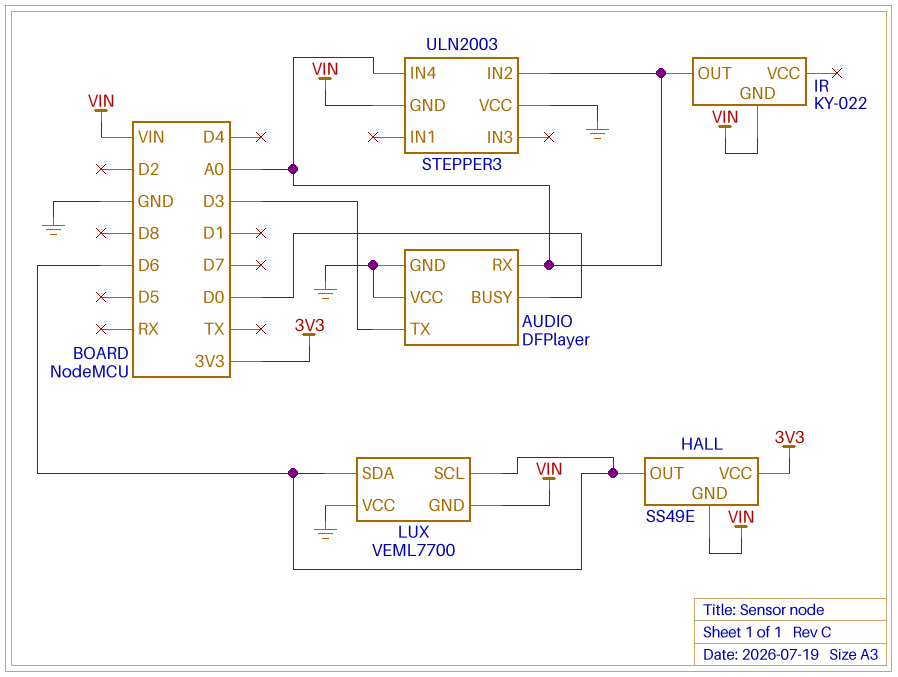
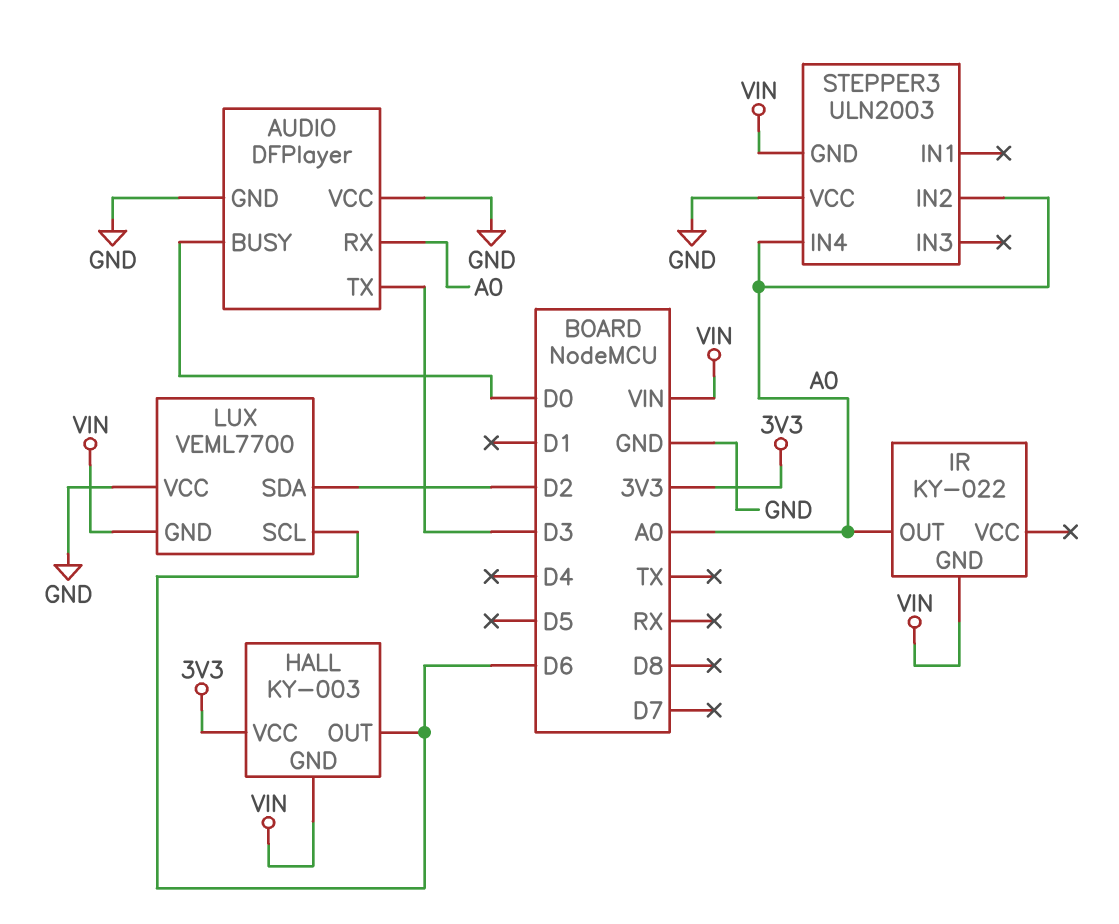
HALL: SS49E -> KY-003
LUX pin SDA: D6 -> D2

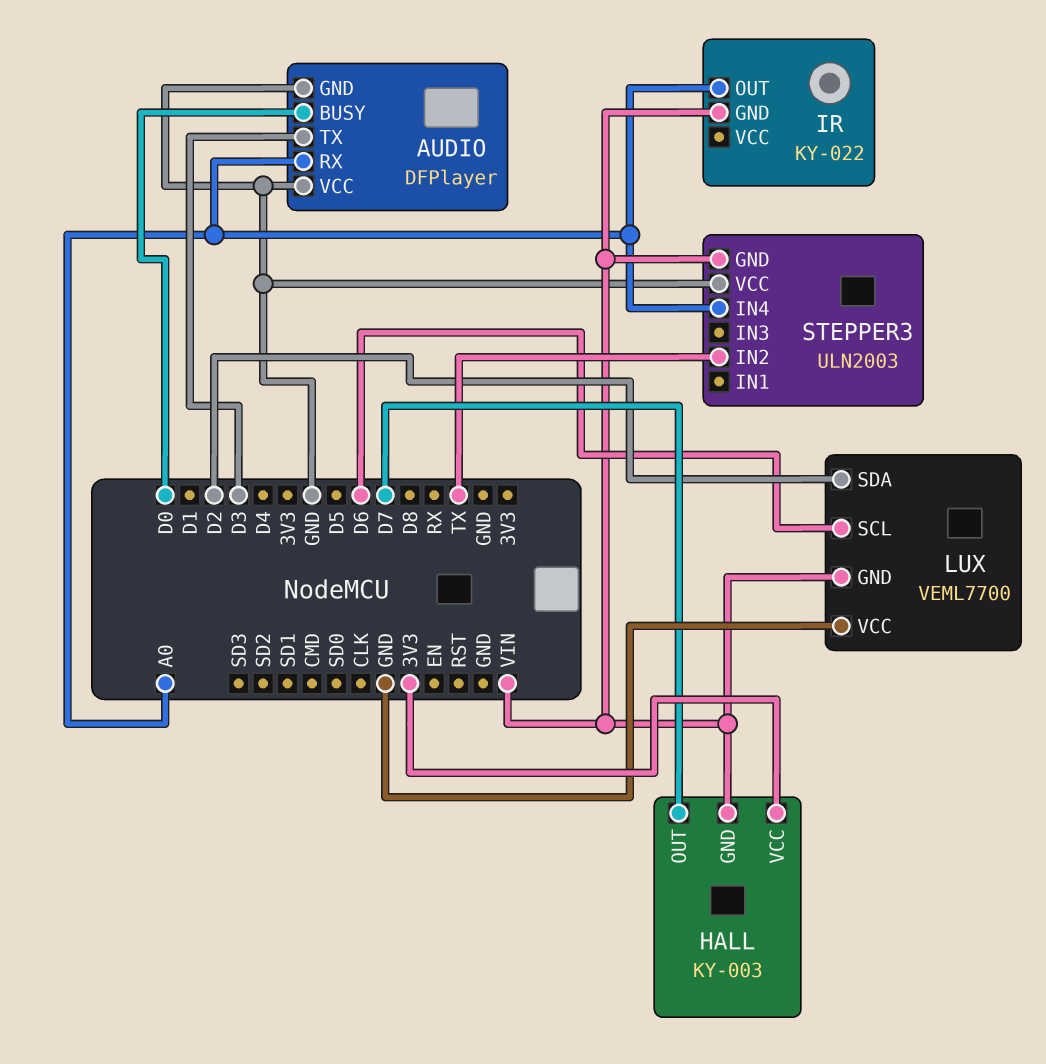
HALL pin OUT: D6 -> D7
STEPPER3 pin IN2: A0 -> TX

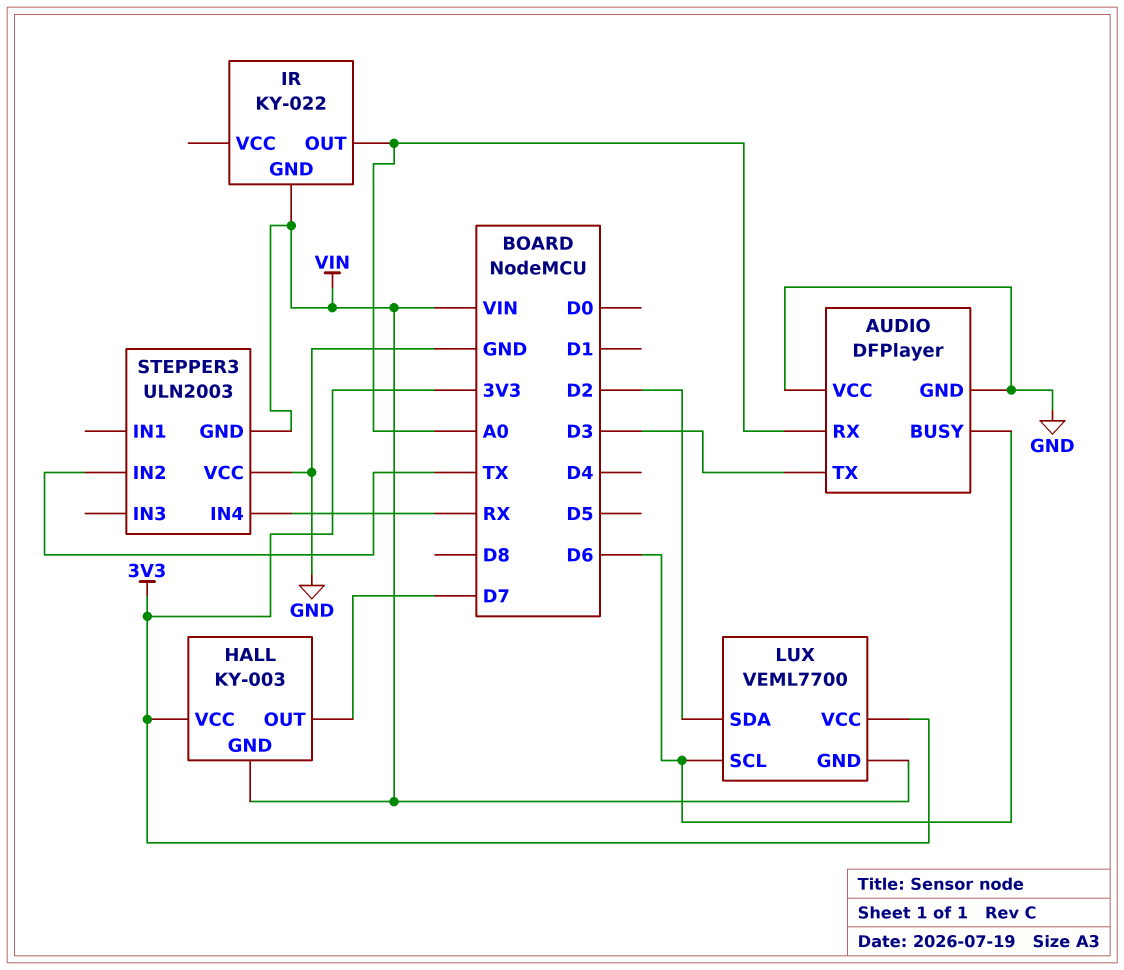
AUDIO pin BUSY: D0 -> D6
LUX pin VCC: GND -> 3V3
STEPPER3 pin IN4: A0 -> RX

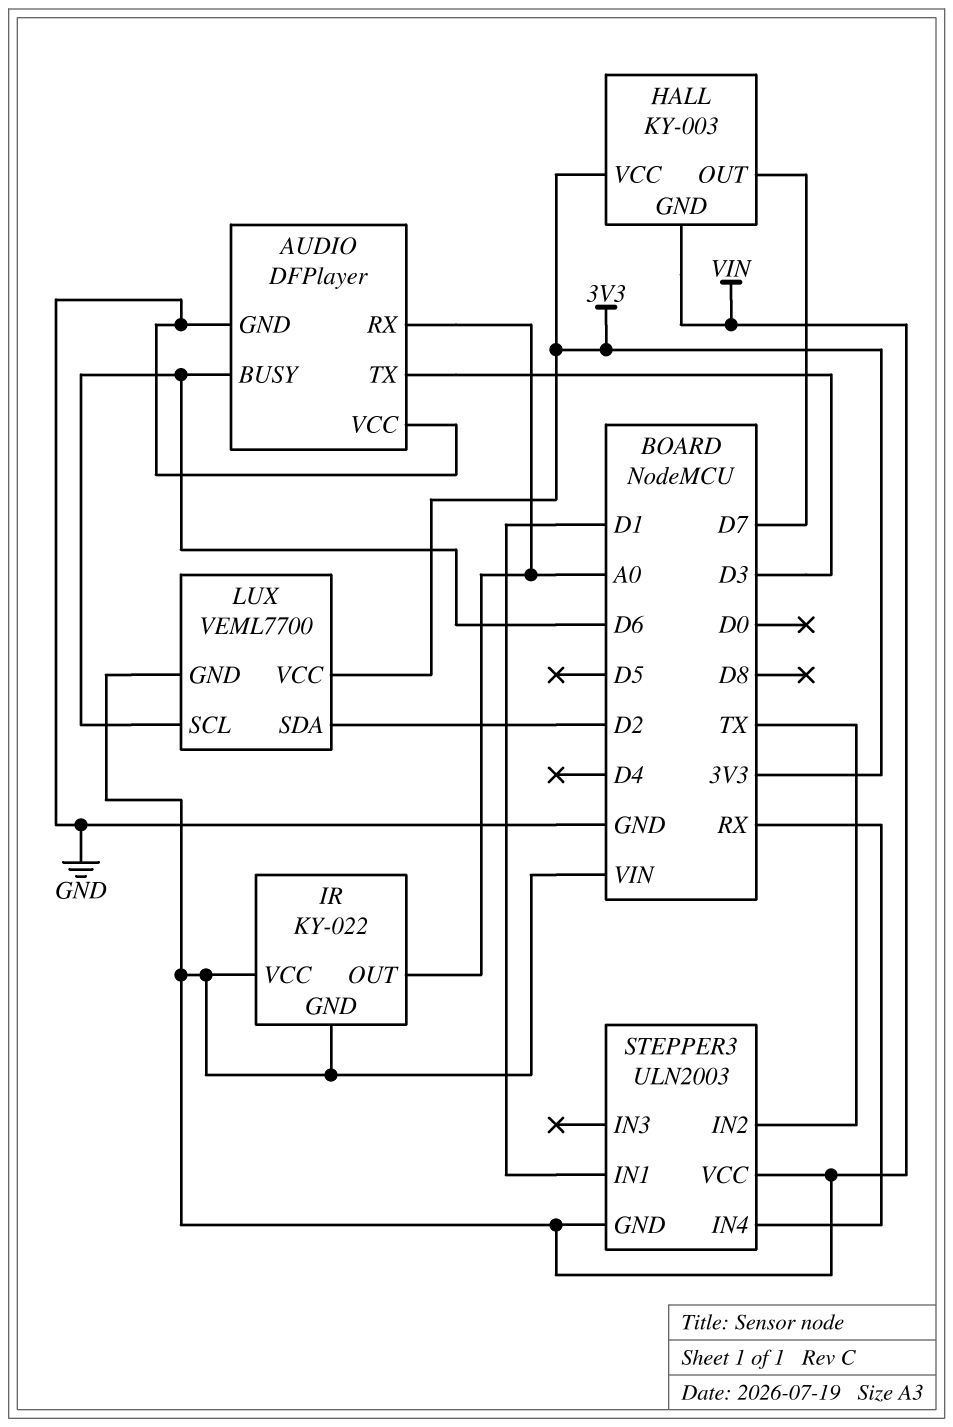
IR pin VCC: none -> VIN
STEPPER3 pin IN1: none -> D1
STEPPER3 pin VCC: GND -> VIN

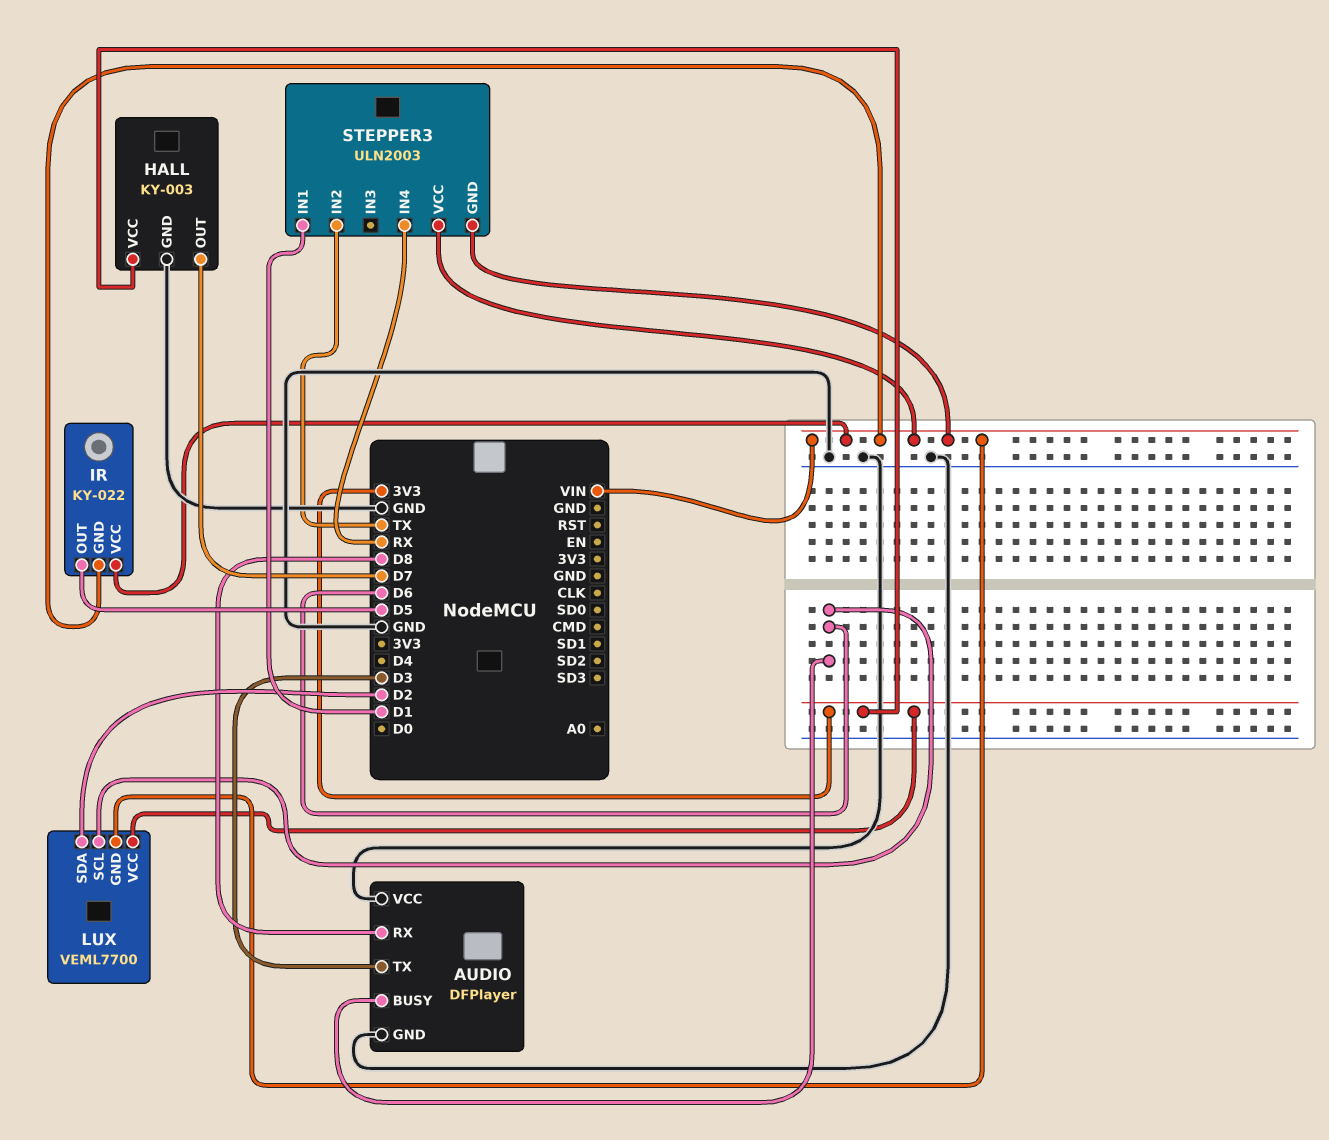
AUDIO pin RX: A0 -> D8
HALL pin GND: VIN -> GND
IR pin OUT: A0 -> D5

